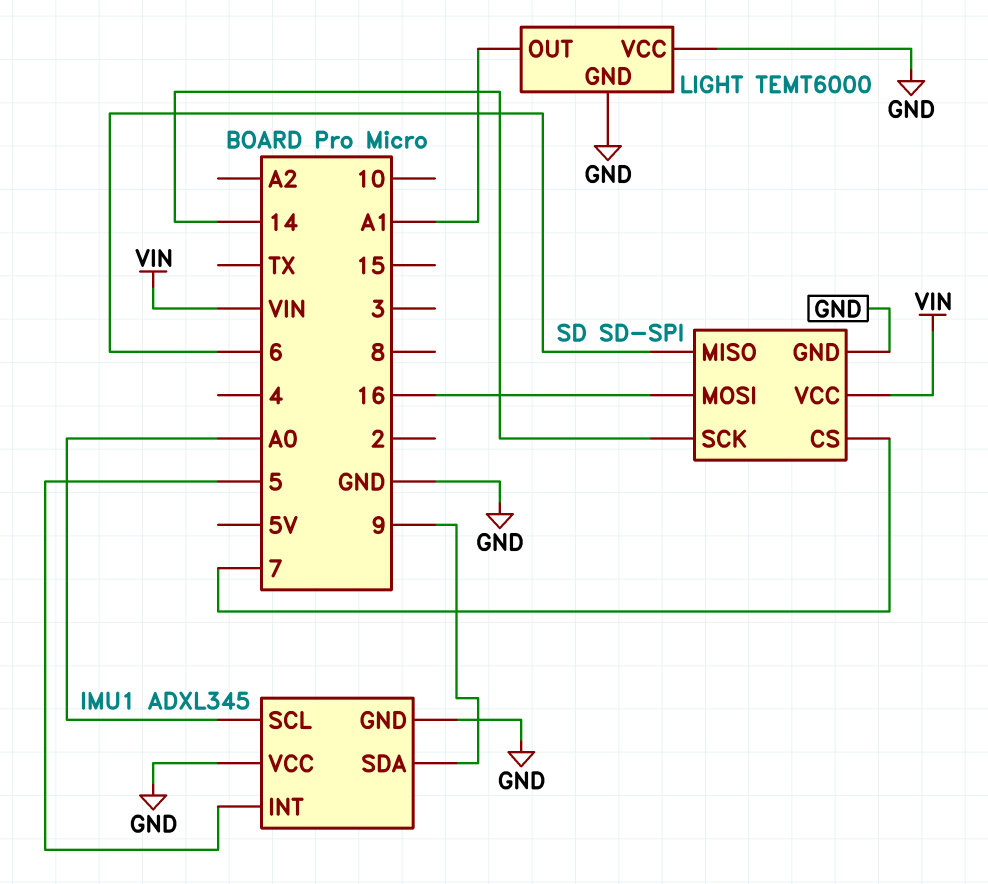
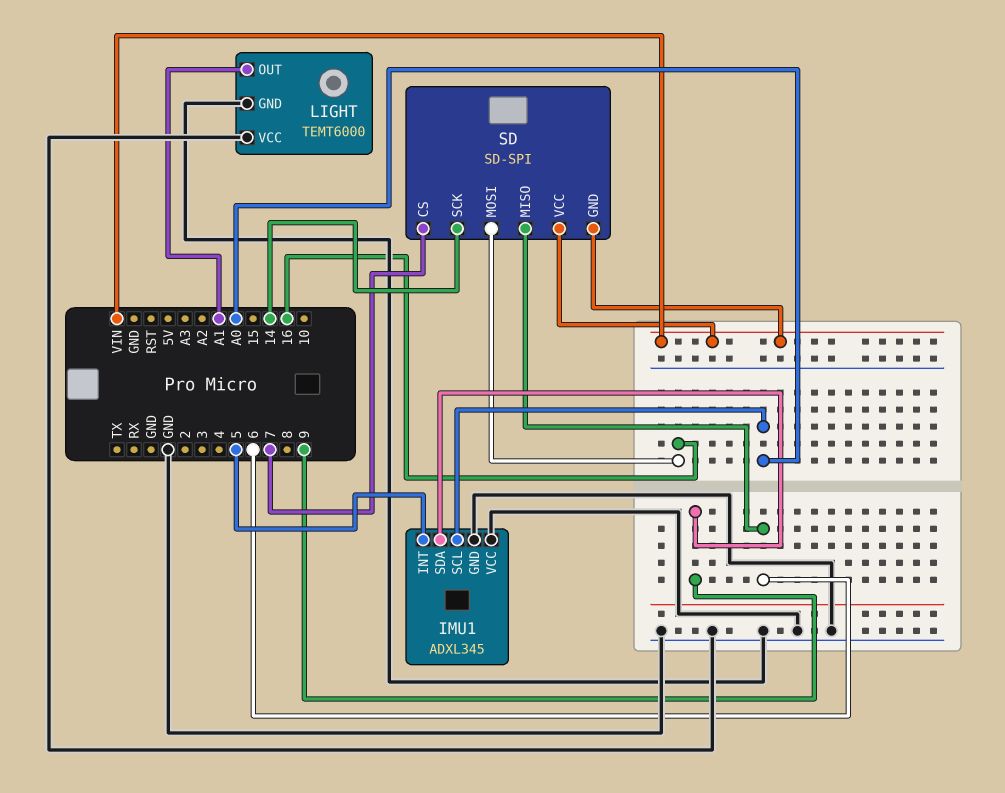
SD pin GND: GND -> VIN

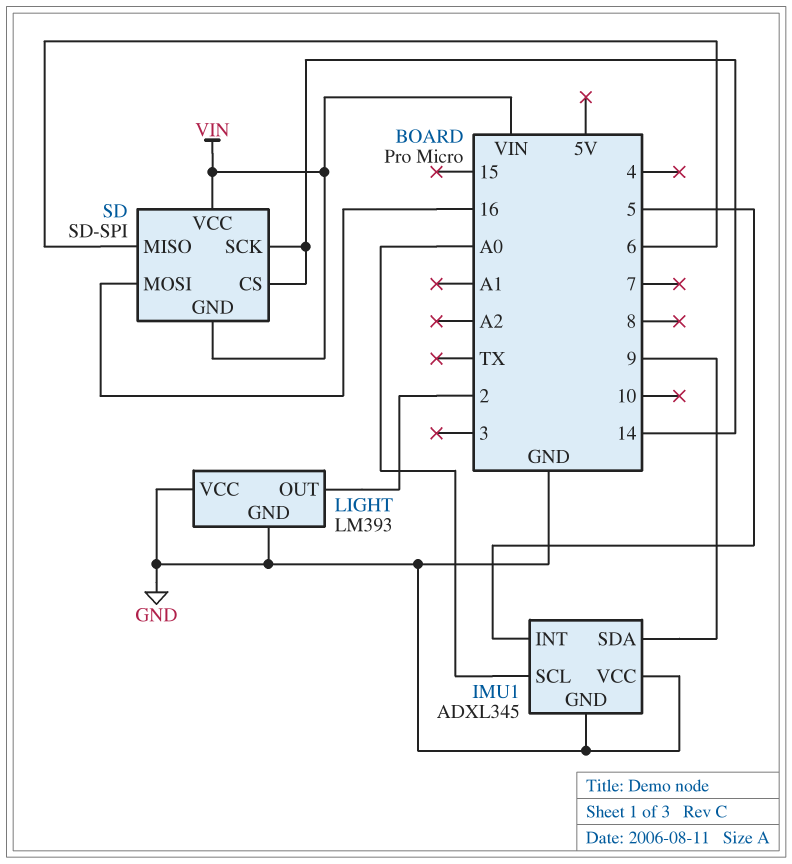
LIGHT: TEMT6000 -> LM393
LIGHT pin OUT: A1 -> 2
SD pin CS: 7 -> 14

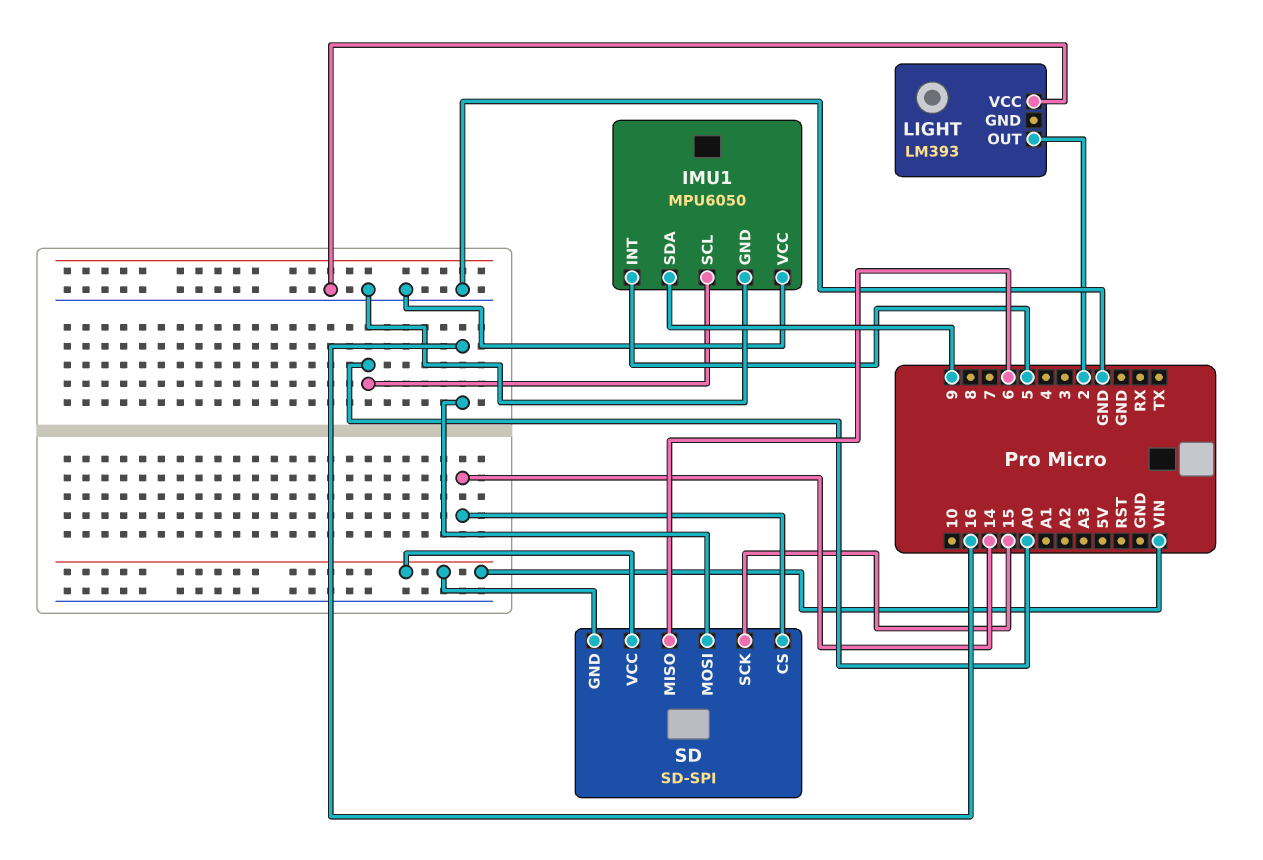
IMU1: ADXL345 -> MPU6050
LIGHT pin GND: GND -> none
SD pin SCK: 14 -> 15

